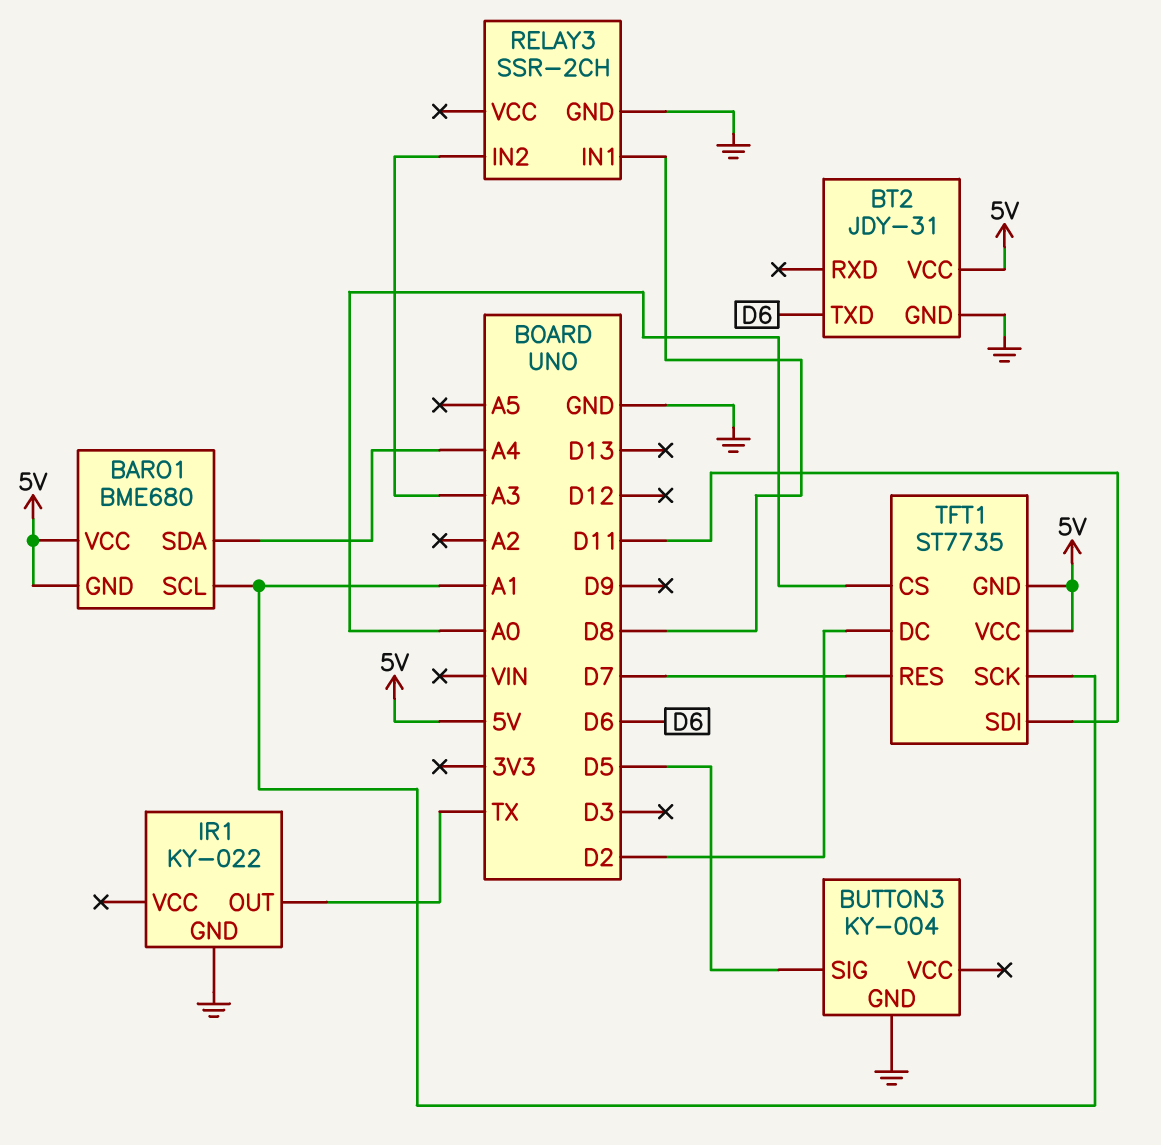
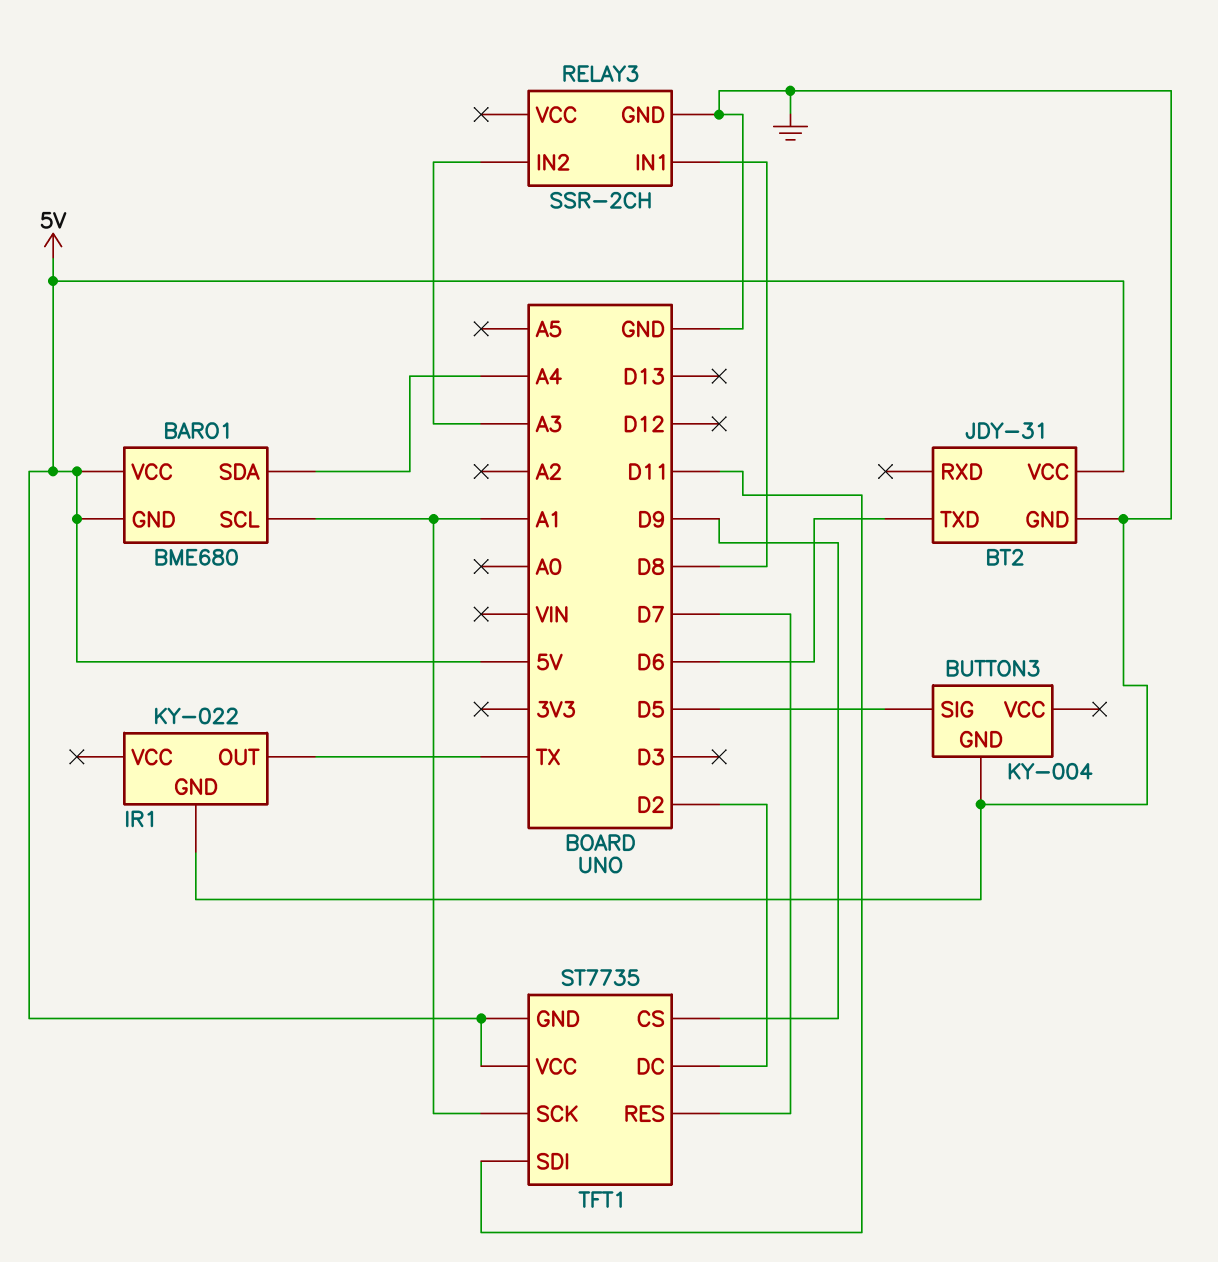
TFT1 pin CS: A0 -> D9

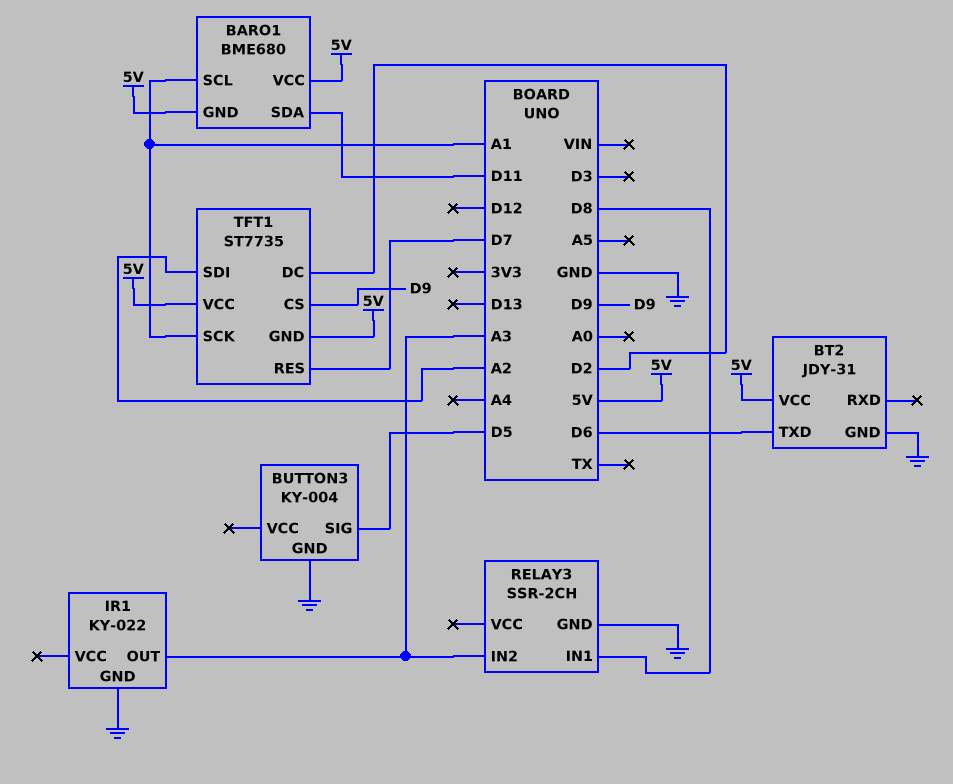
BARO1 pin SDA: A4 -> D11
IR1 pin OUT: TX -> A3
TFT1 pin SDI: D11 -> A2

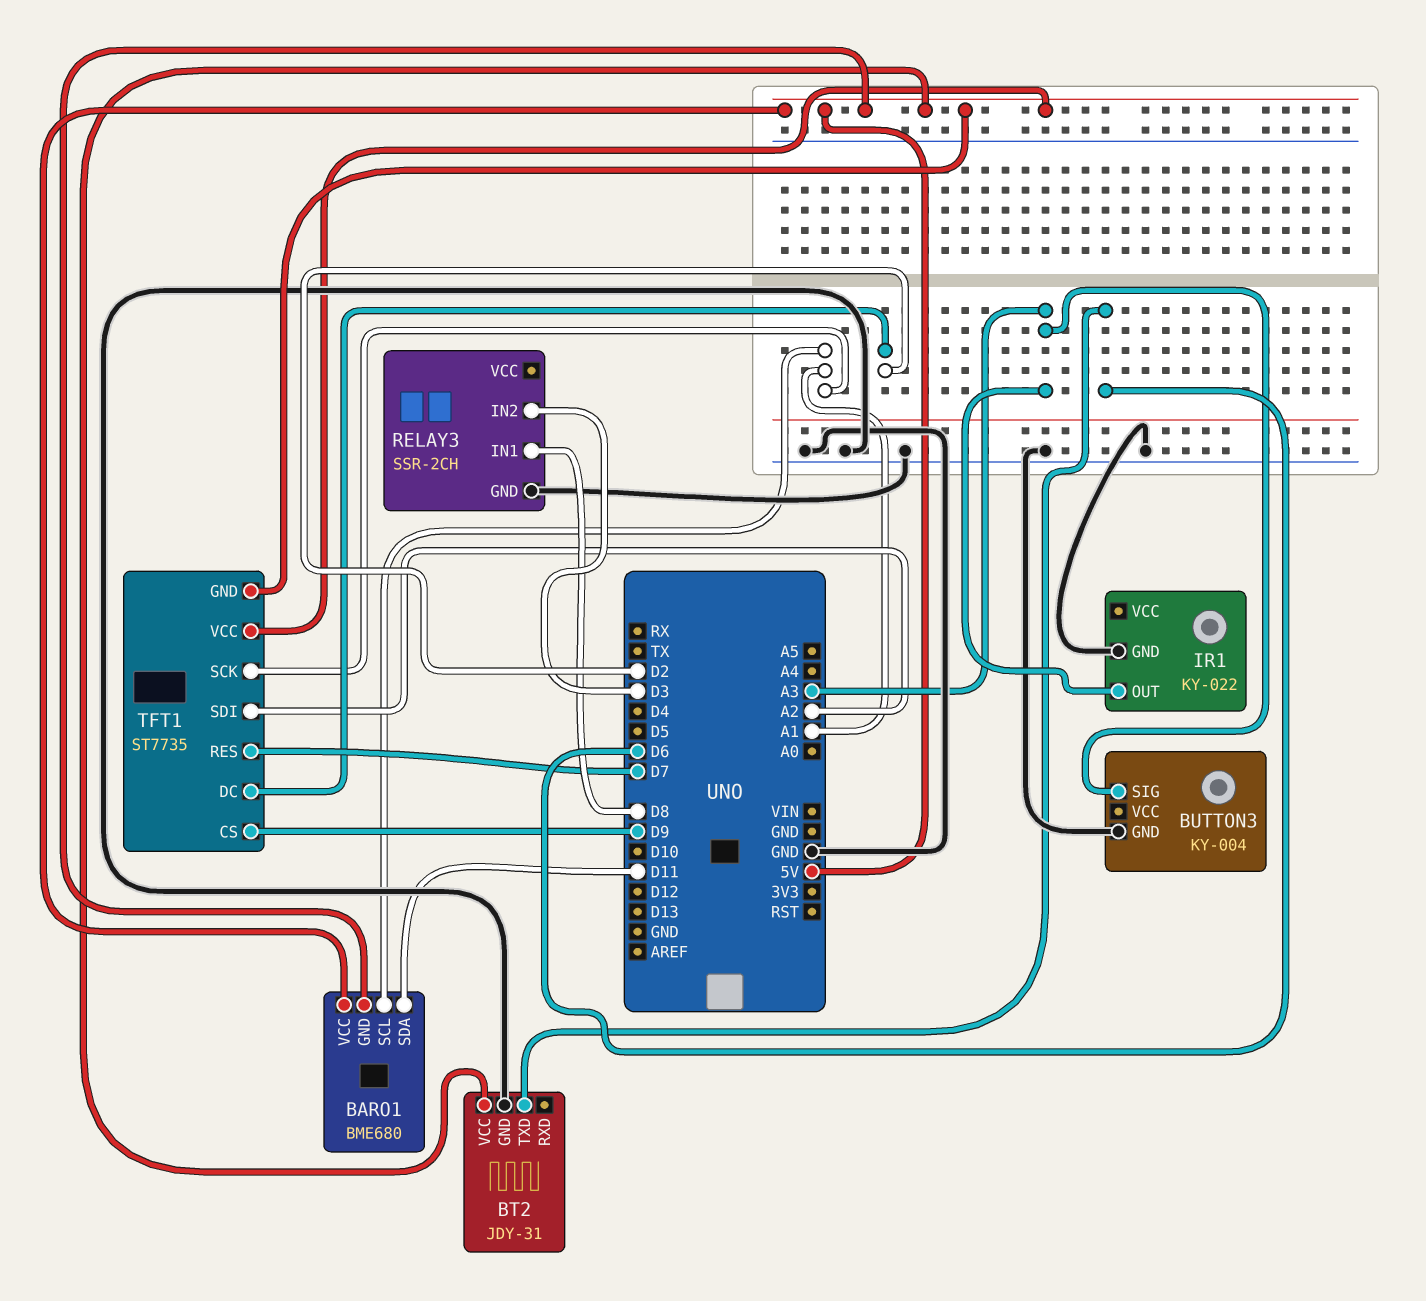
BUTTON3 pin SIG: D5 -> A3
RELAY3 pin IN2: A3 -> D3

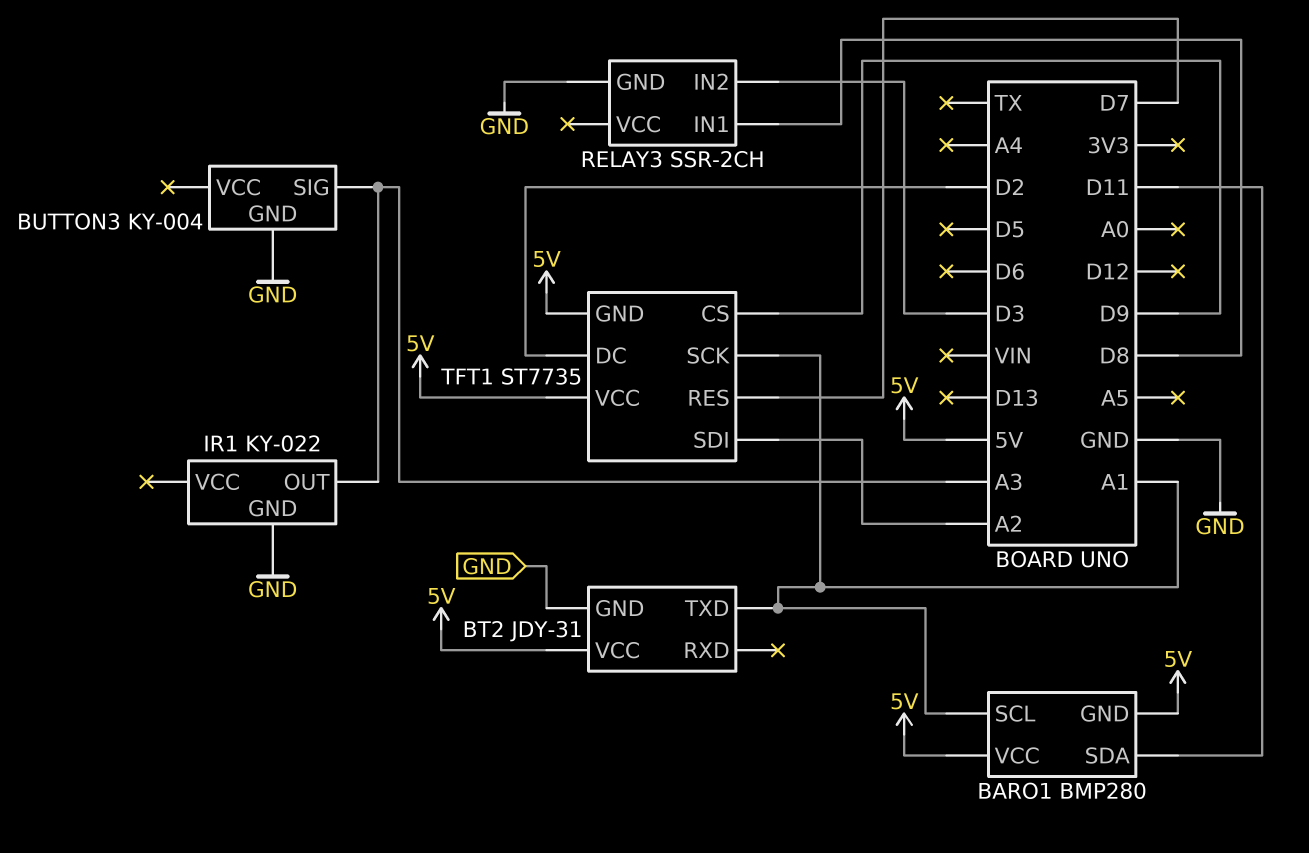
BARO1: BME680 -> BMP280
BT2 pin TXD: D6 -> A1

